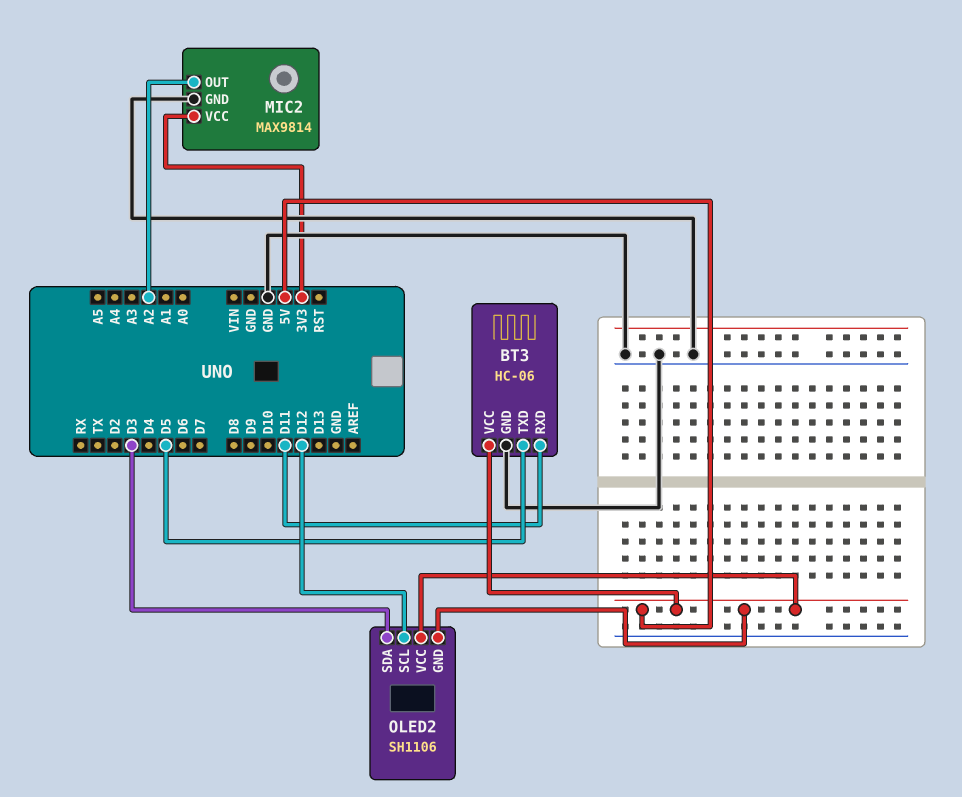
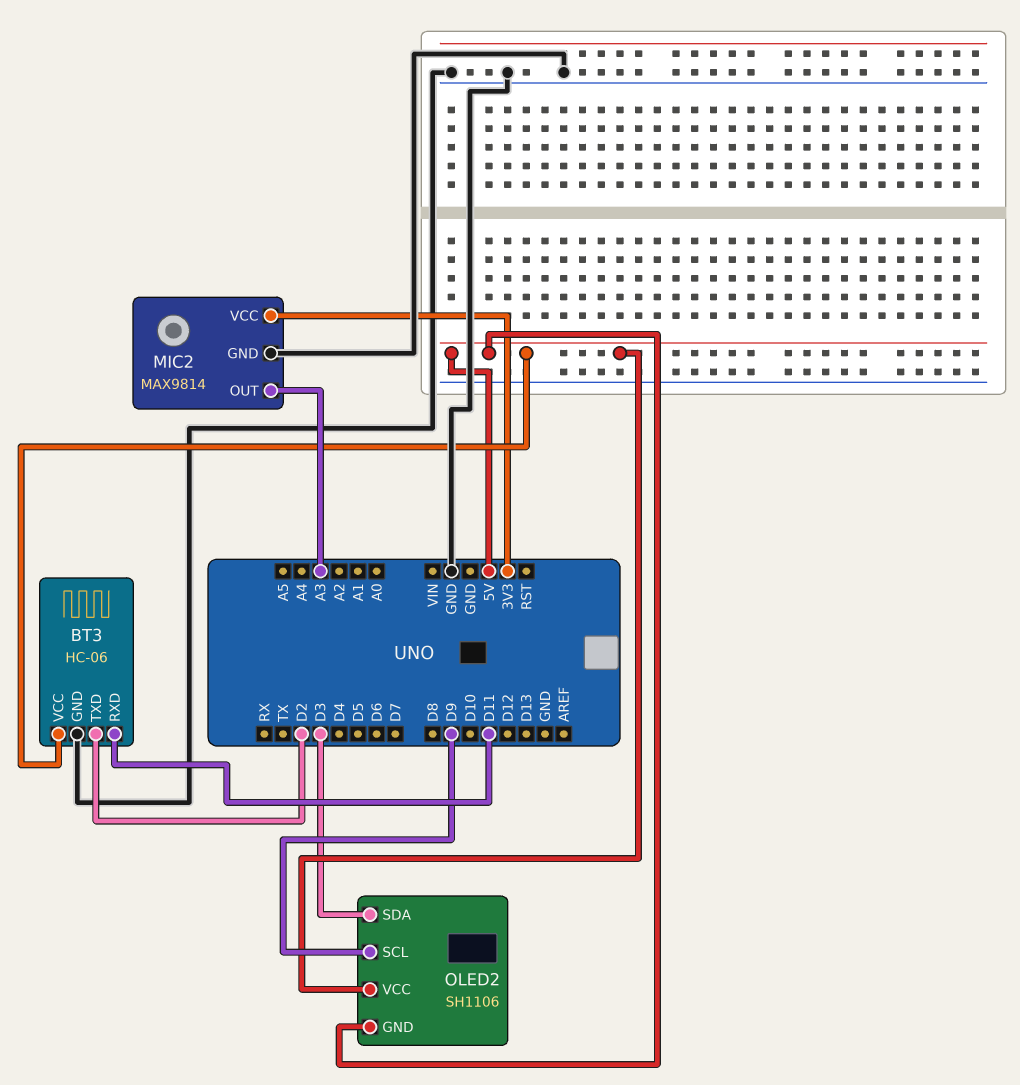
BT3 pin TXD: D5 -> D2
MIC2 pin OUT: A2 -> A3
OLED2 pin SCL: D12 -> D9

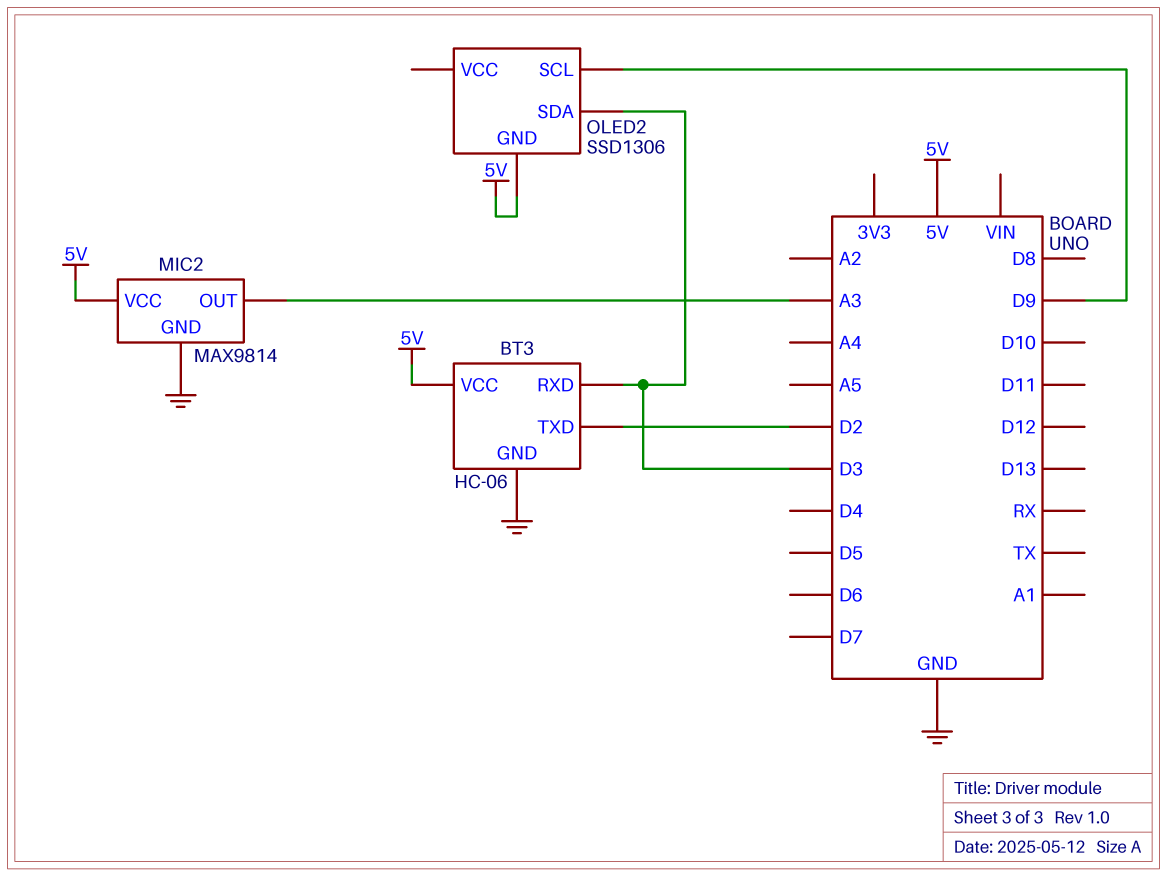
BT3 pin RXD: D11 -> D3
MIC2 pin VCC: 3V3 -> 5V
OLED2: SH1106 -> SSD1306
OLED2 pin VCC: 5V -> none

